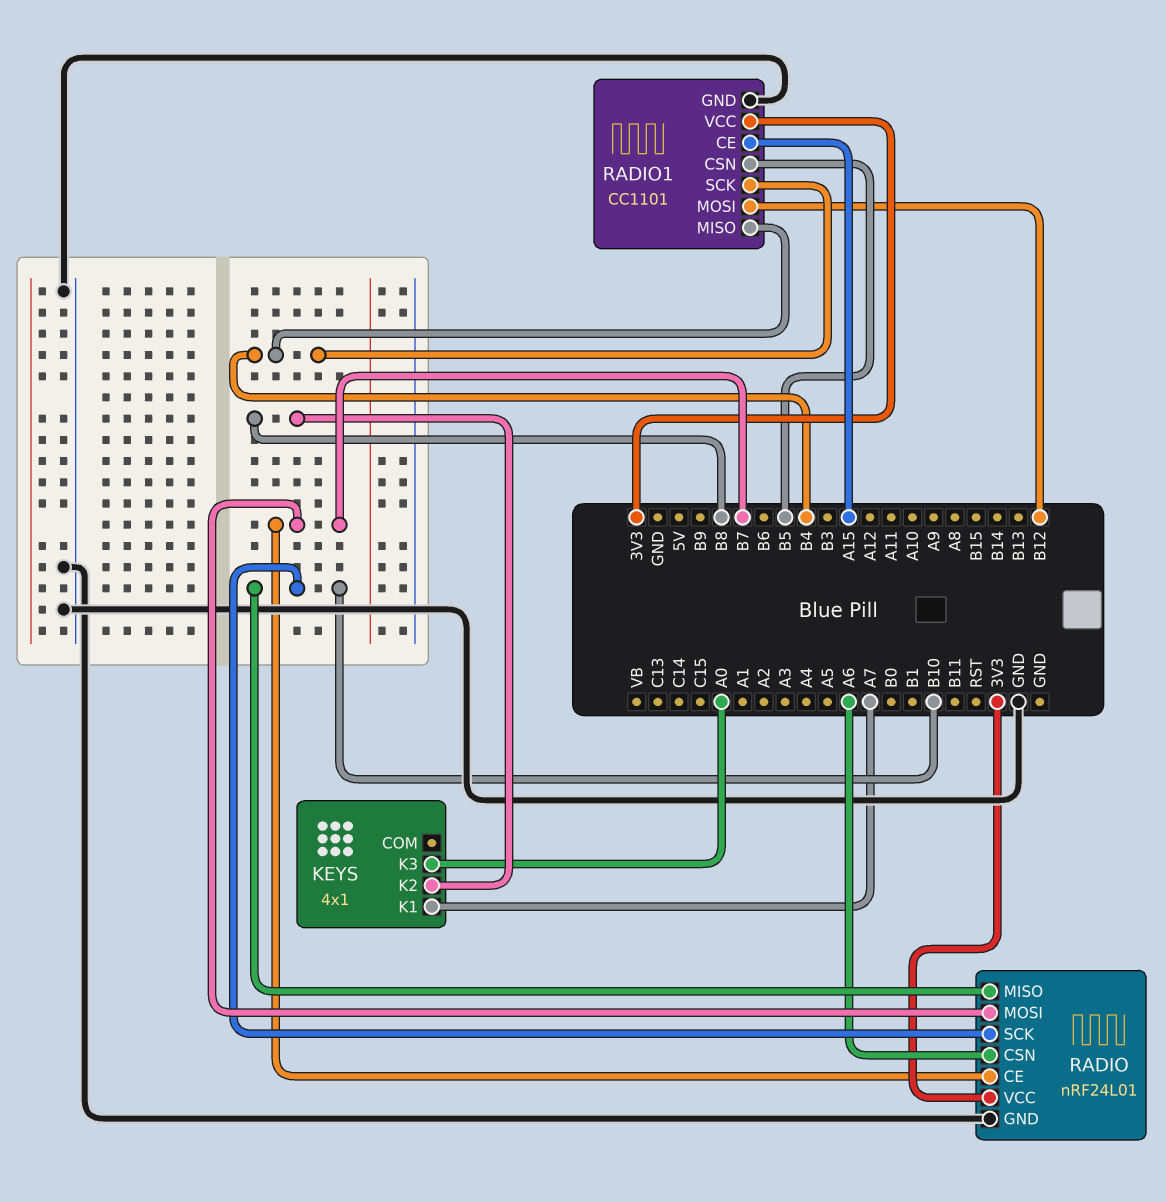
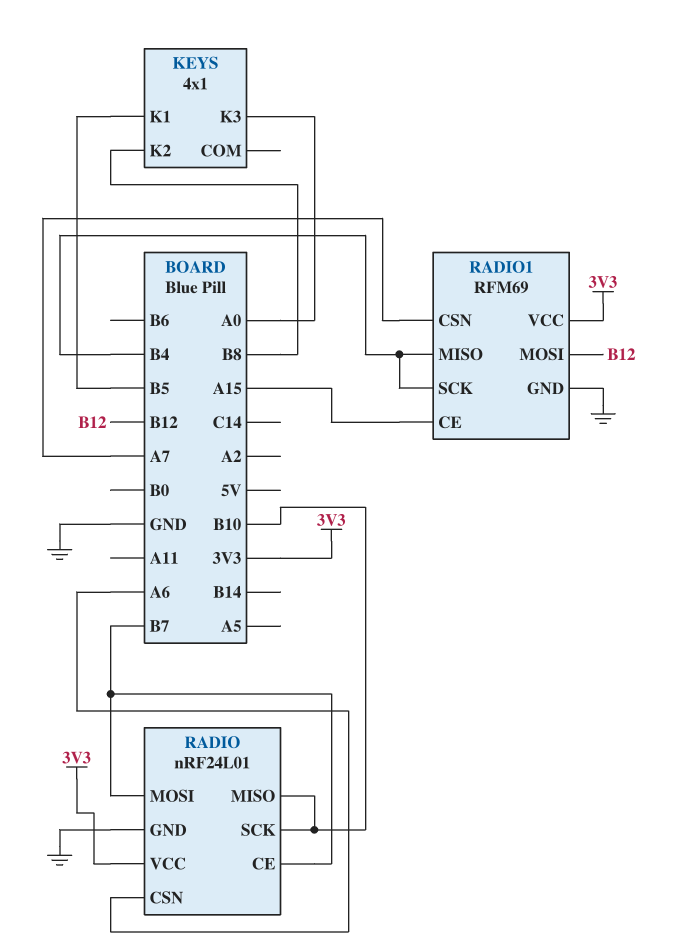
KEYS pin K1: A7 -> B5
RADIO1: CC1101 -> RFM69
RADIO1 pin CSN: B5 -> A7

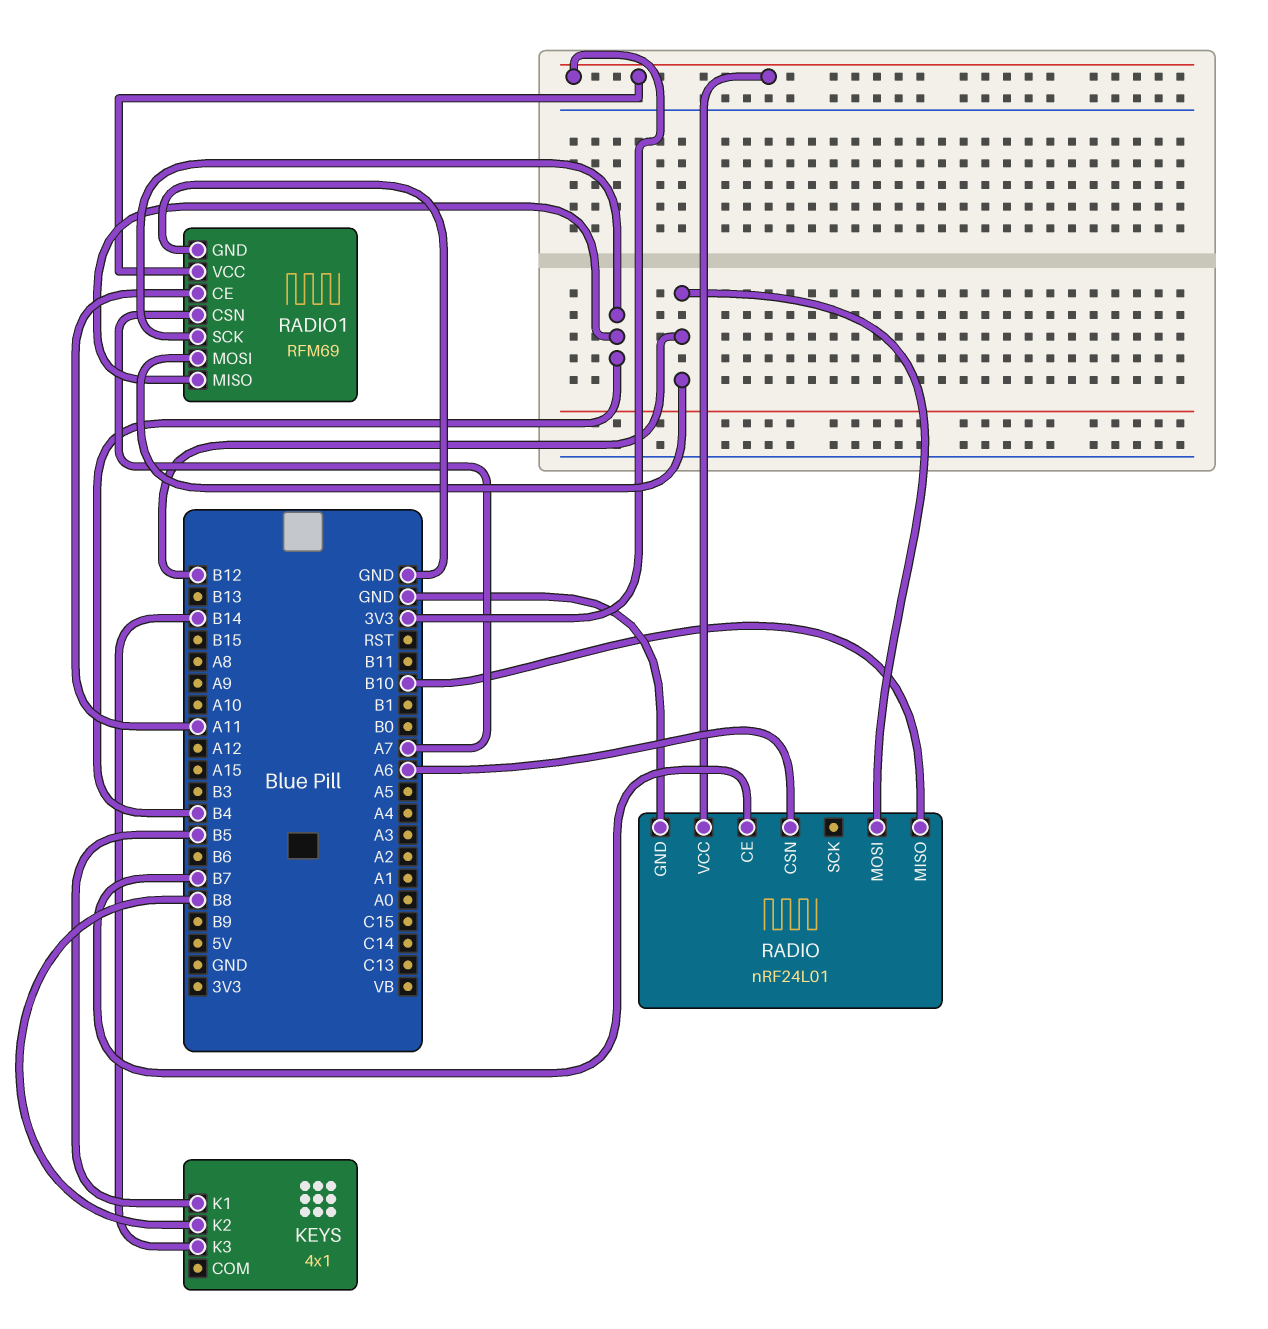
KEYS pin K3: A0 -> B14
RADIO pin MOSI: B7 -> B12
RADIO pin SCK: B10 -> none
RADIO1 pin CE: A15 -> A11

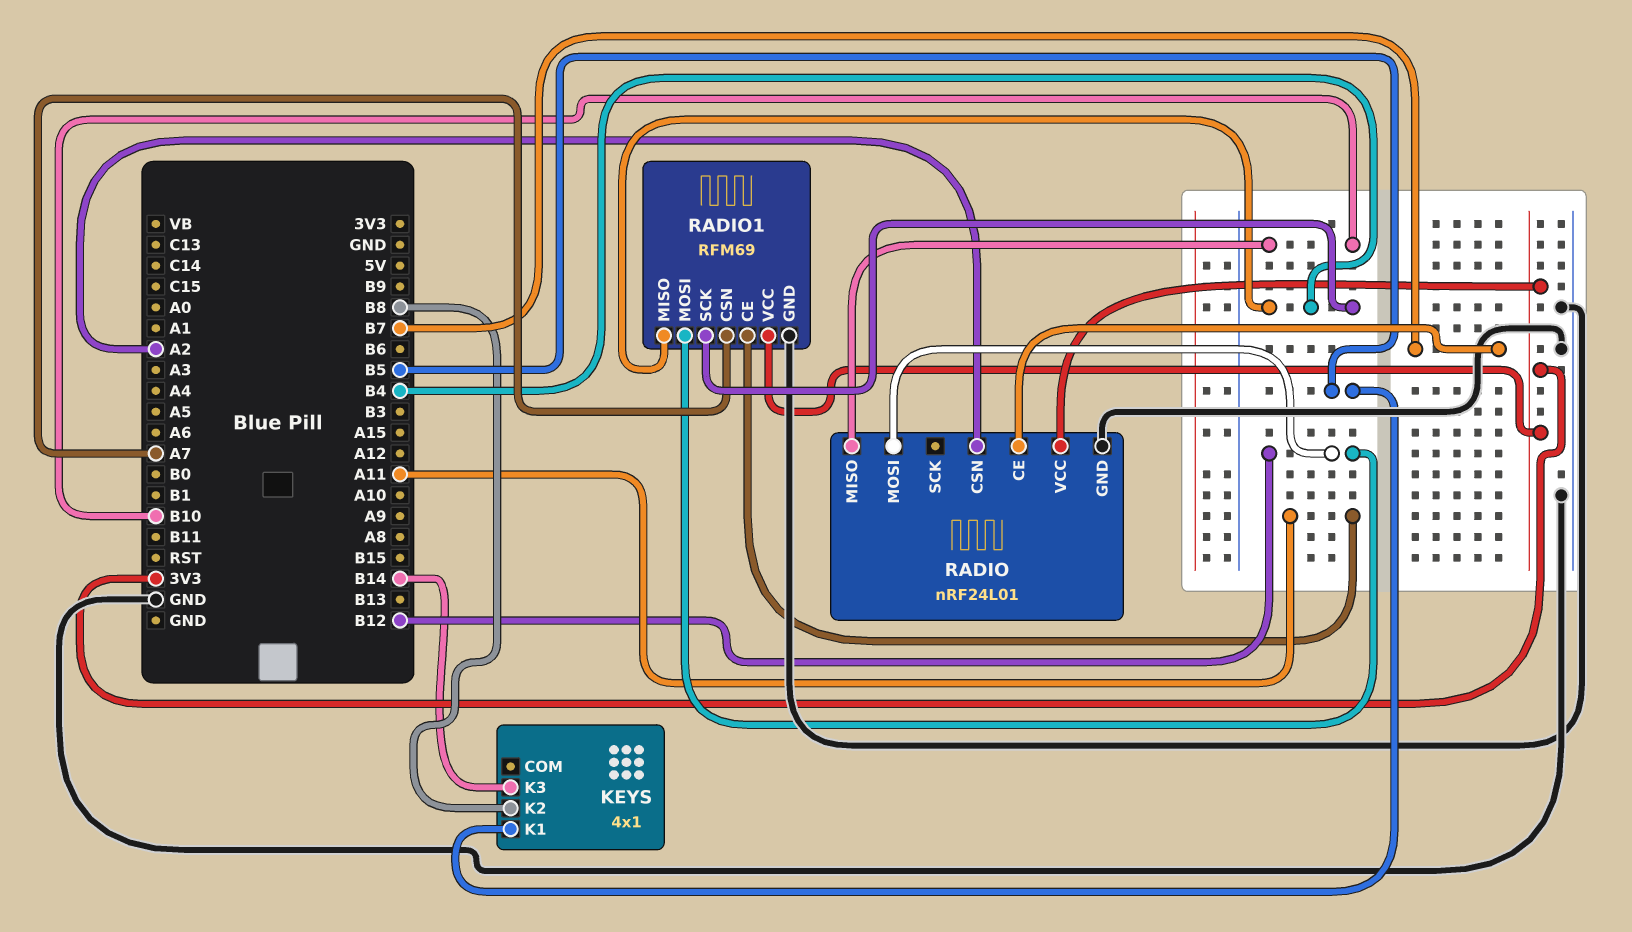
RADIO pin CSN: A6 -> A2

